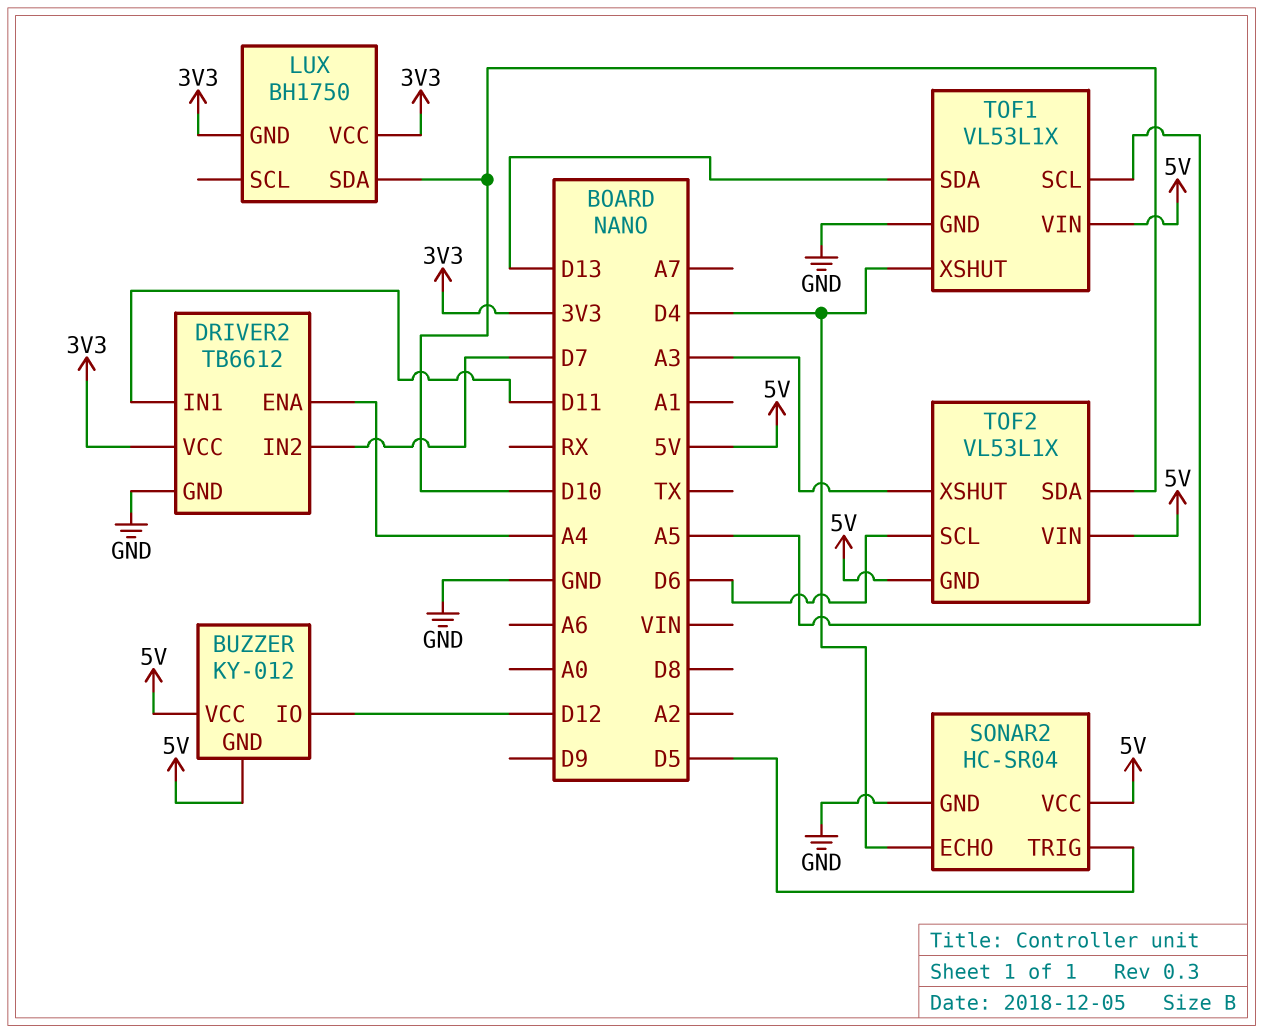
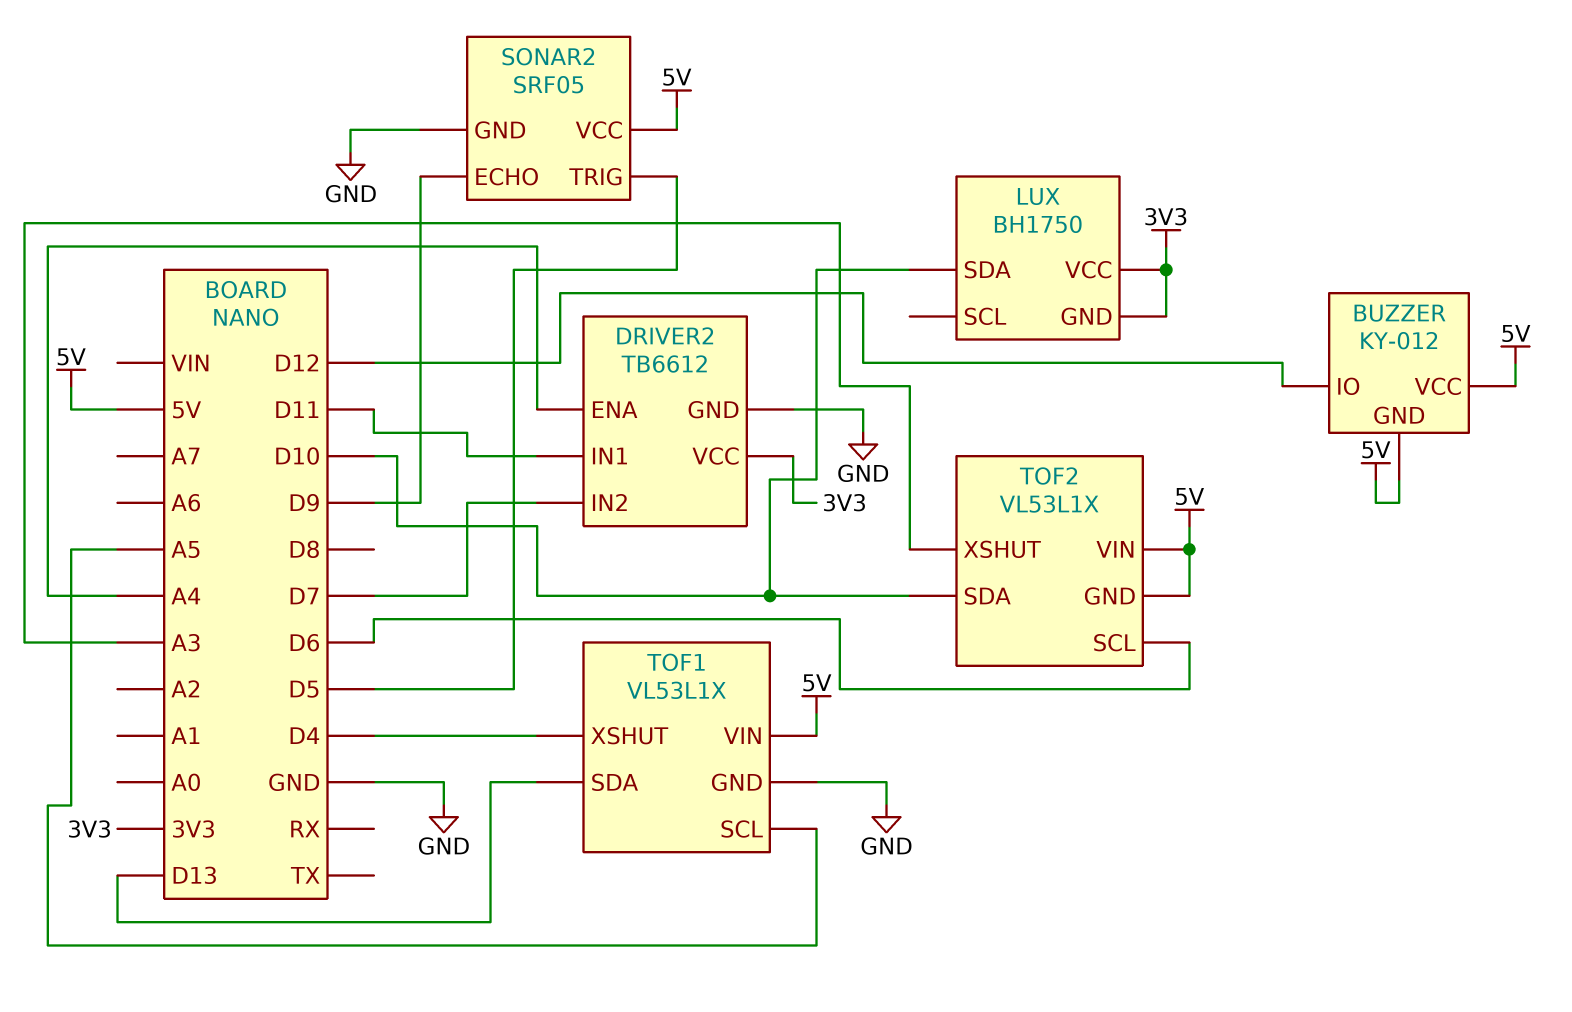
SONAR2: HC-SR04 -> SRF05
SONAR2 pin ECHO: D4 -> D9

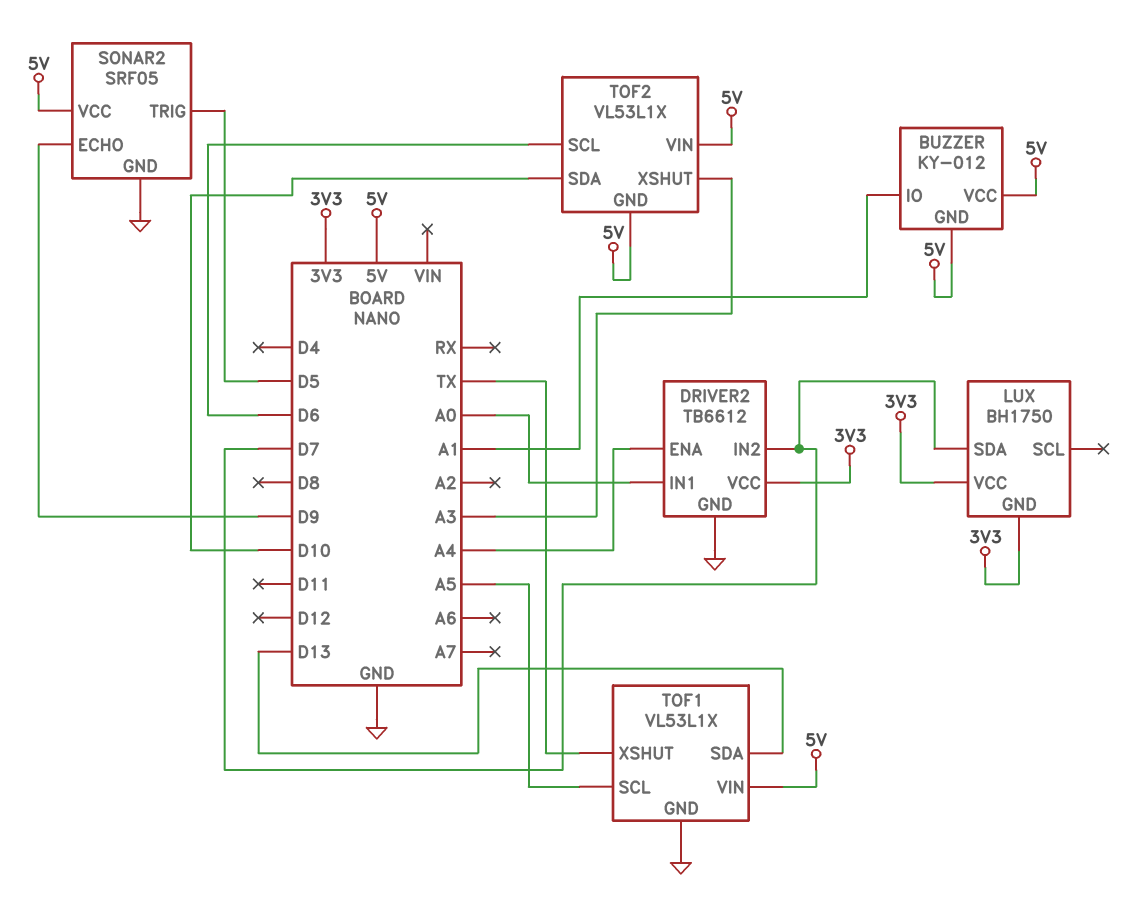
BUZZER pin IO: D12 -> A1
DRIVER2 pin IN1: D11 -> A0
LUX pin SDA: D10 -> D7
TOF1 pin XSHUT: D4 -> TX

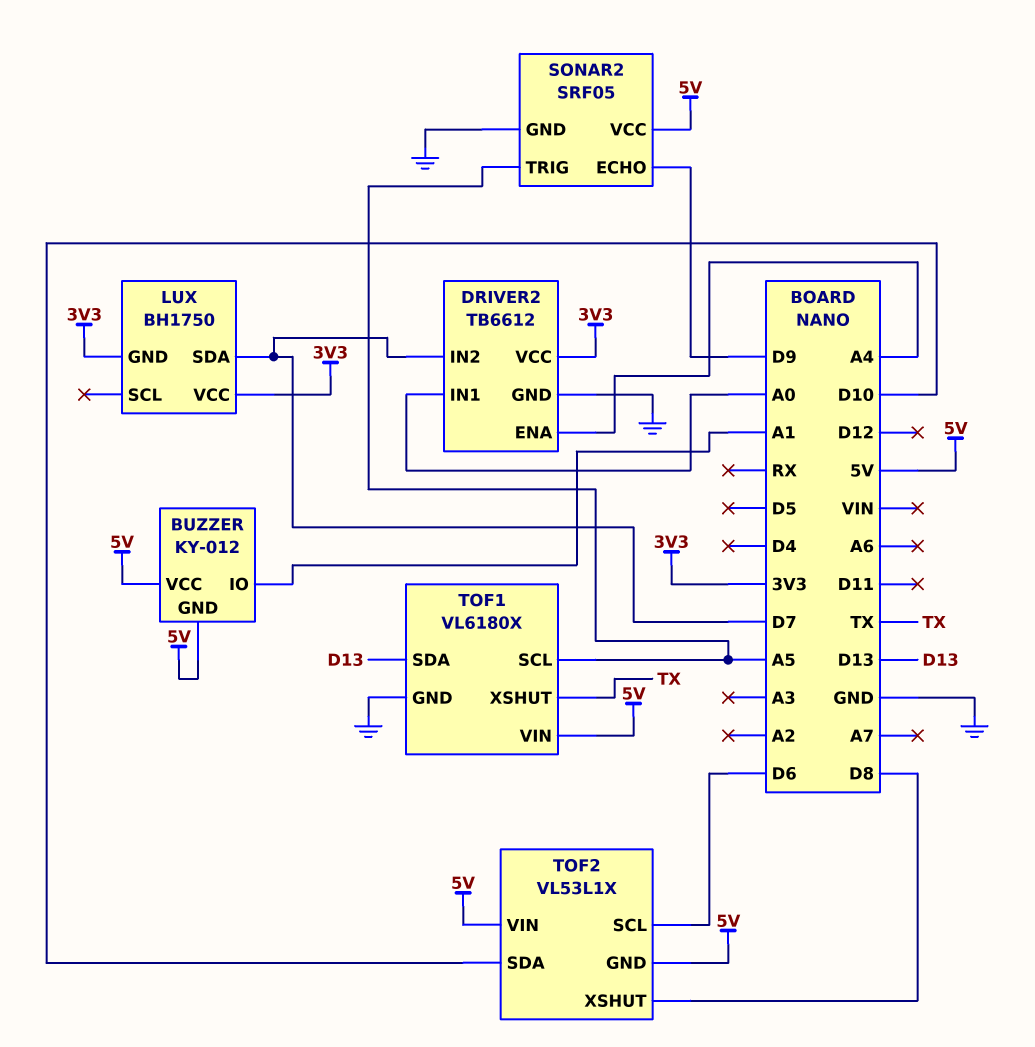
SONAR2 pin TRIG: D5 -> A5
TOF1: VL53L1X -> VL6180X
TOF2 pin XSHUT: A3 -> D8

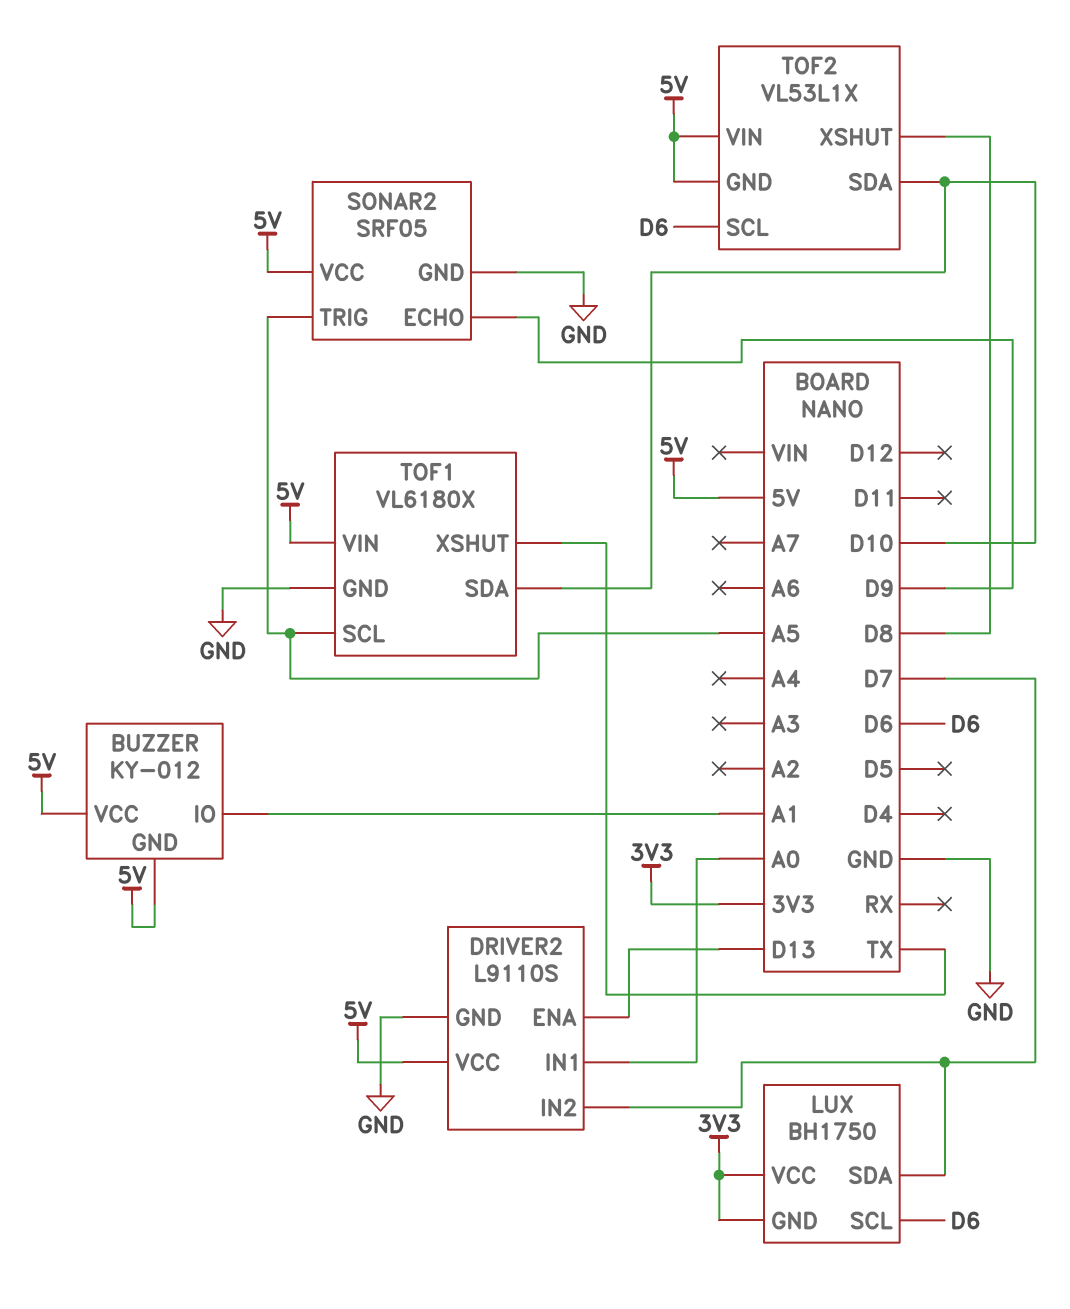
DRIVER2: TB6612 -> L9110S
DRIVER2 pin ENA: A4 -> D13
DRIVER2 pin VCC: 3V3 -> 5V
LUX pin SCL: none -> D6
TOF1 pin SDA: D13 -> D10

